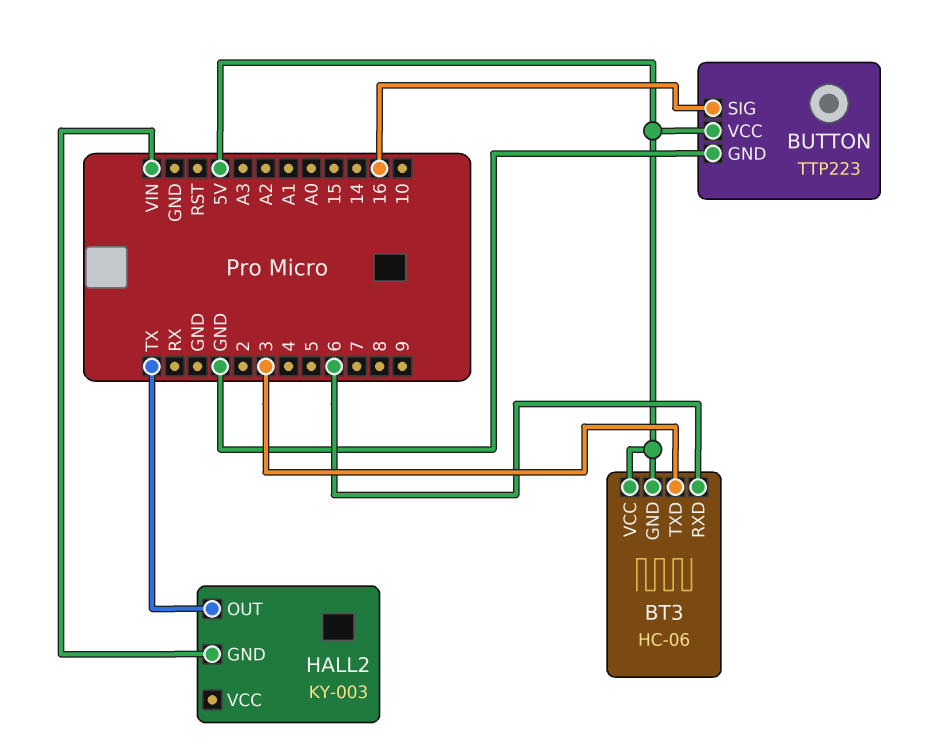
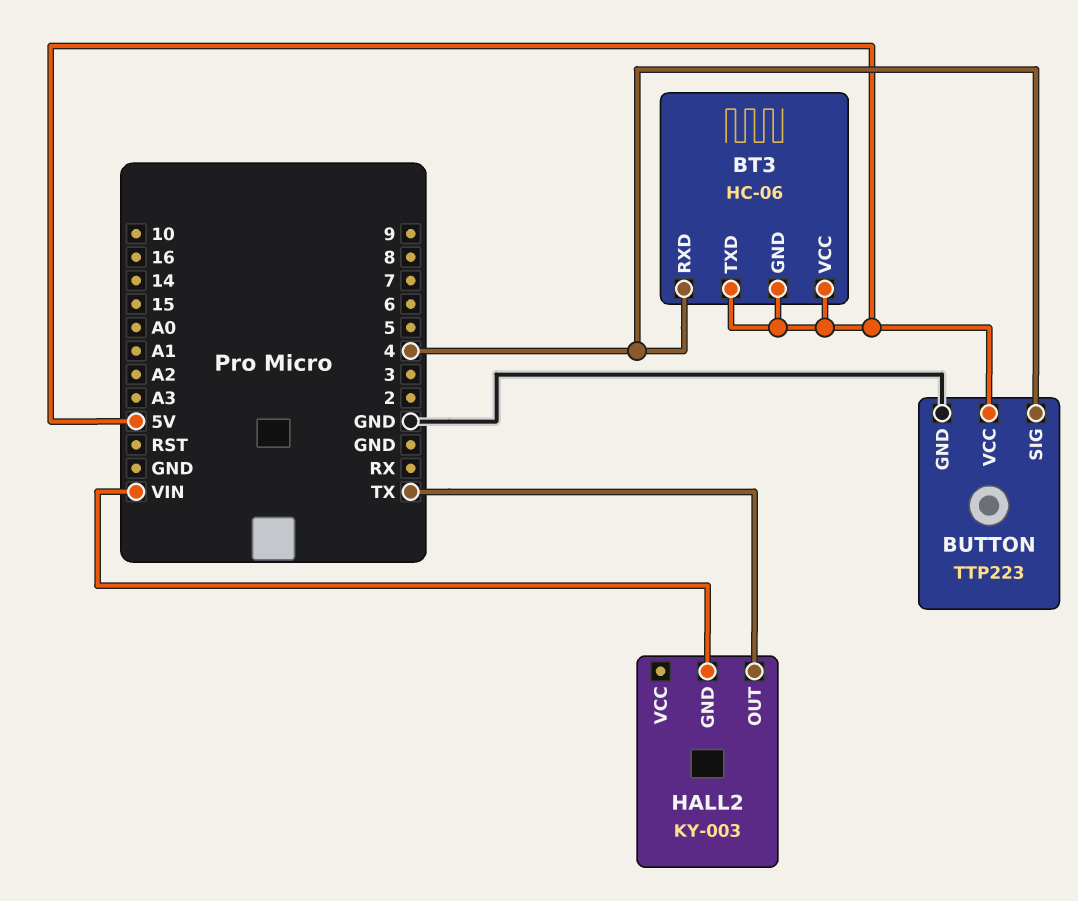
BT3 pin RXD: 6 -> 4
BT3 pin TXD: 3 -> 5V
BUTTON pin SIG: 16 -> 4

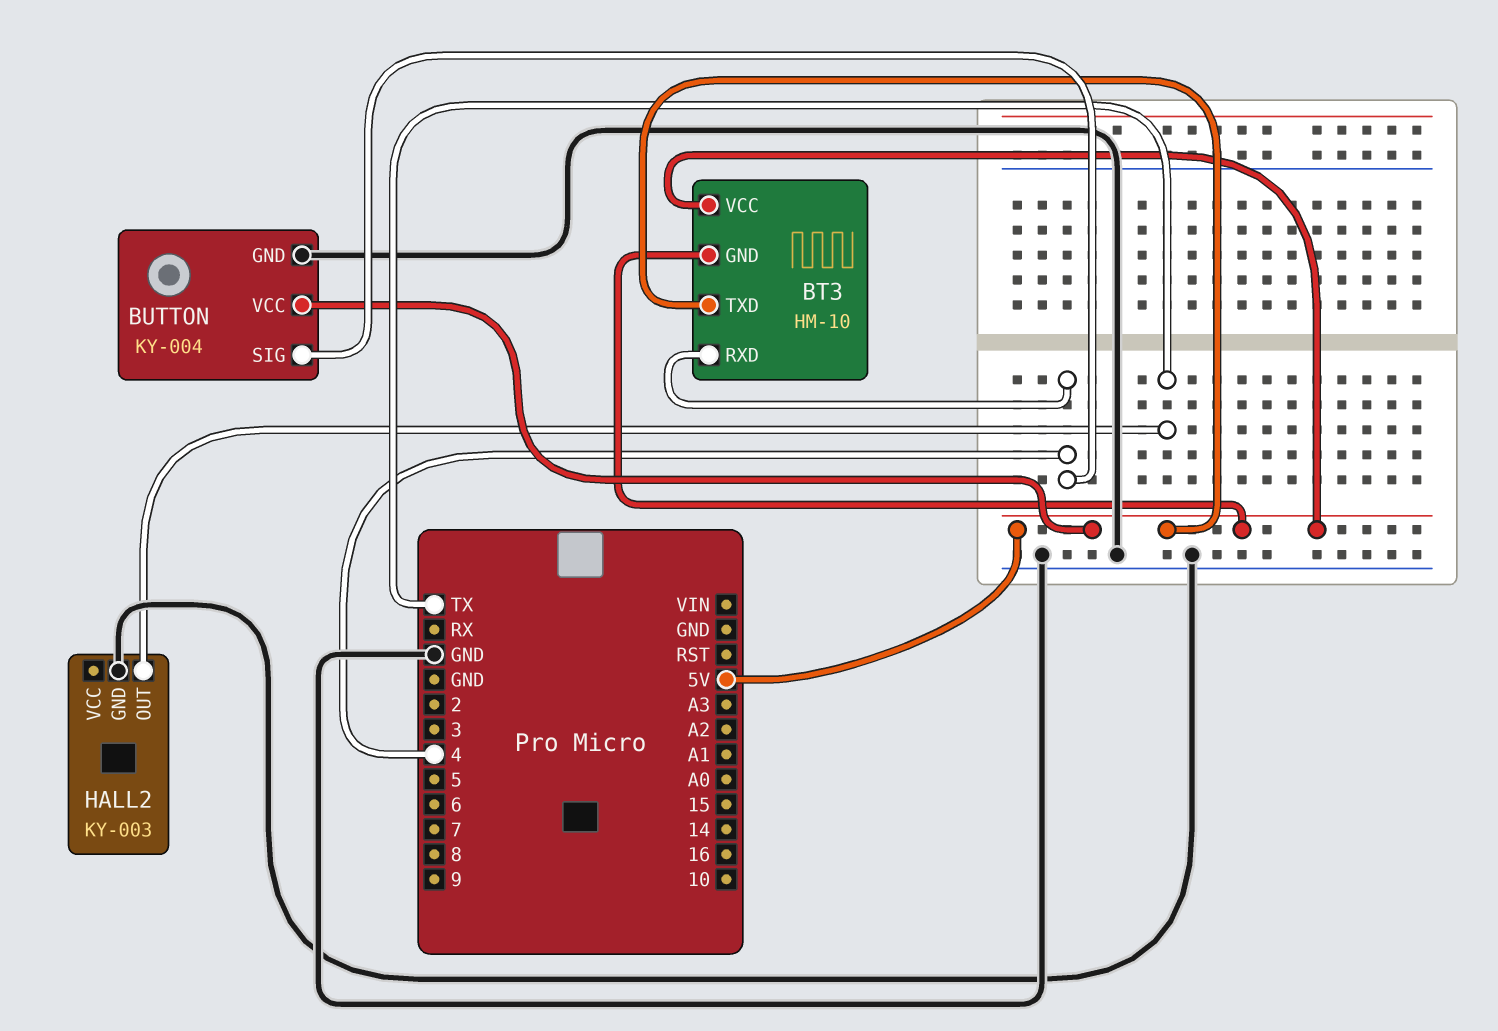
BT3: HC-06 -> HM-10
BUTTON: TTP223 -> KY-004
HALL2 pin GND: VIN -> GND

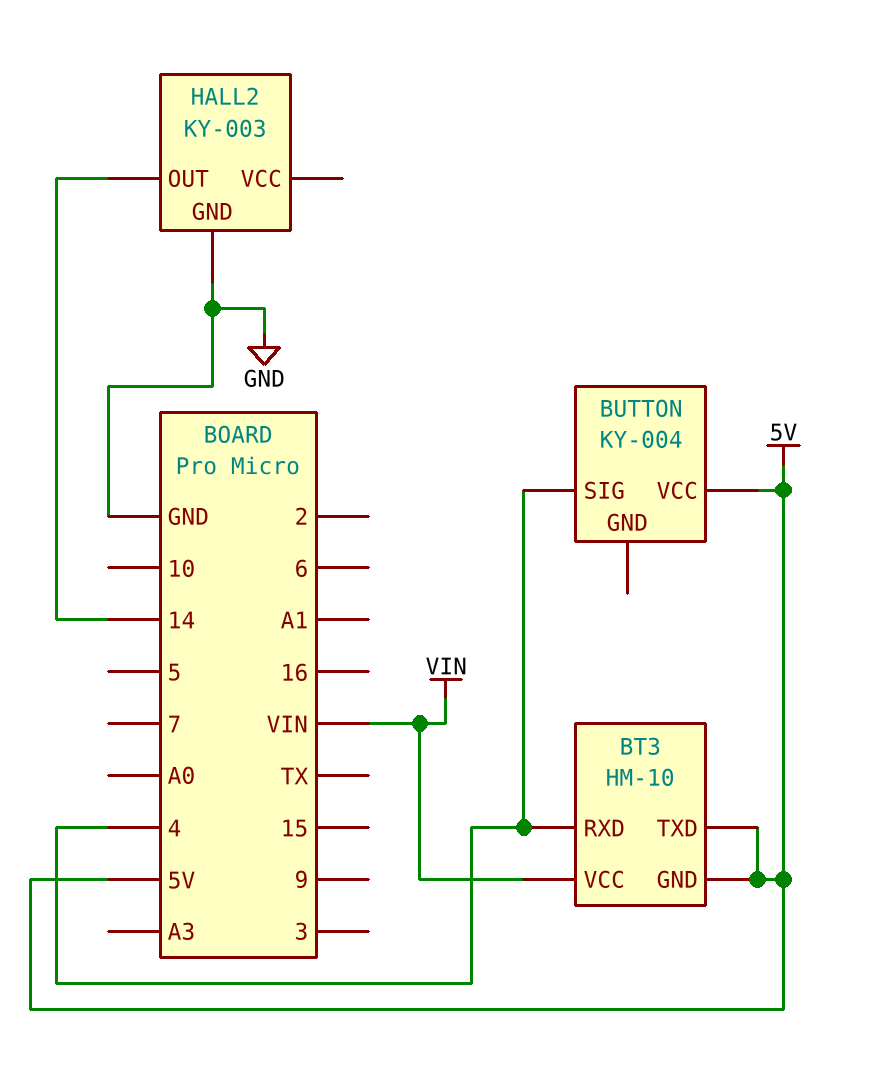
BT3 pin VCC: 5V -> VIN
BUTTON pin GND: GND -> none
HALL2 pin OUT: TX -> 14

